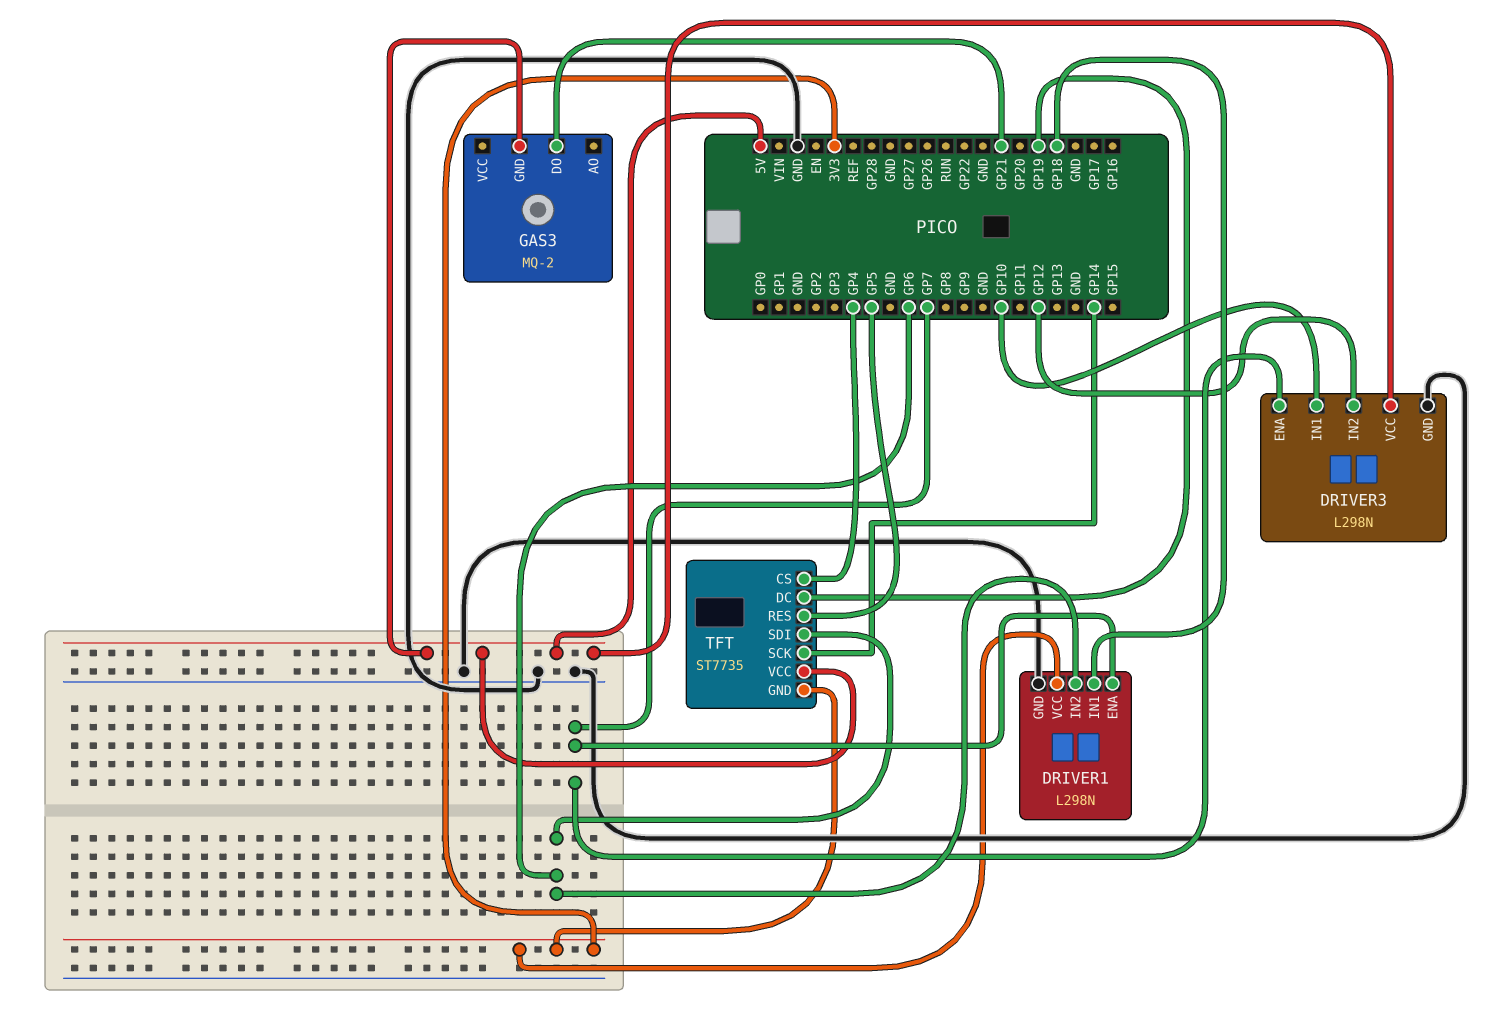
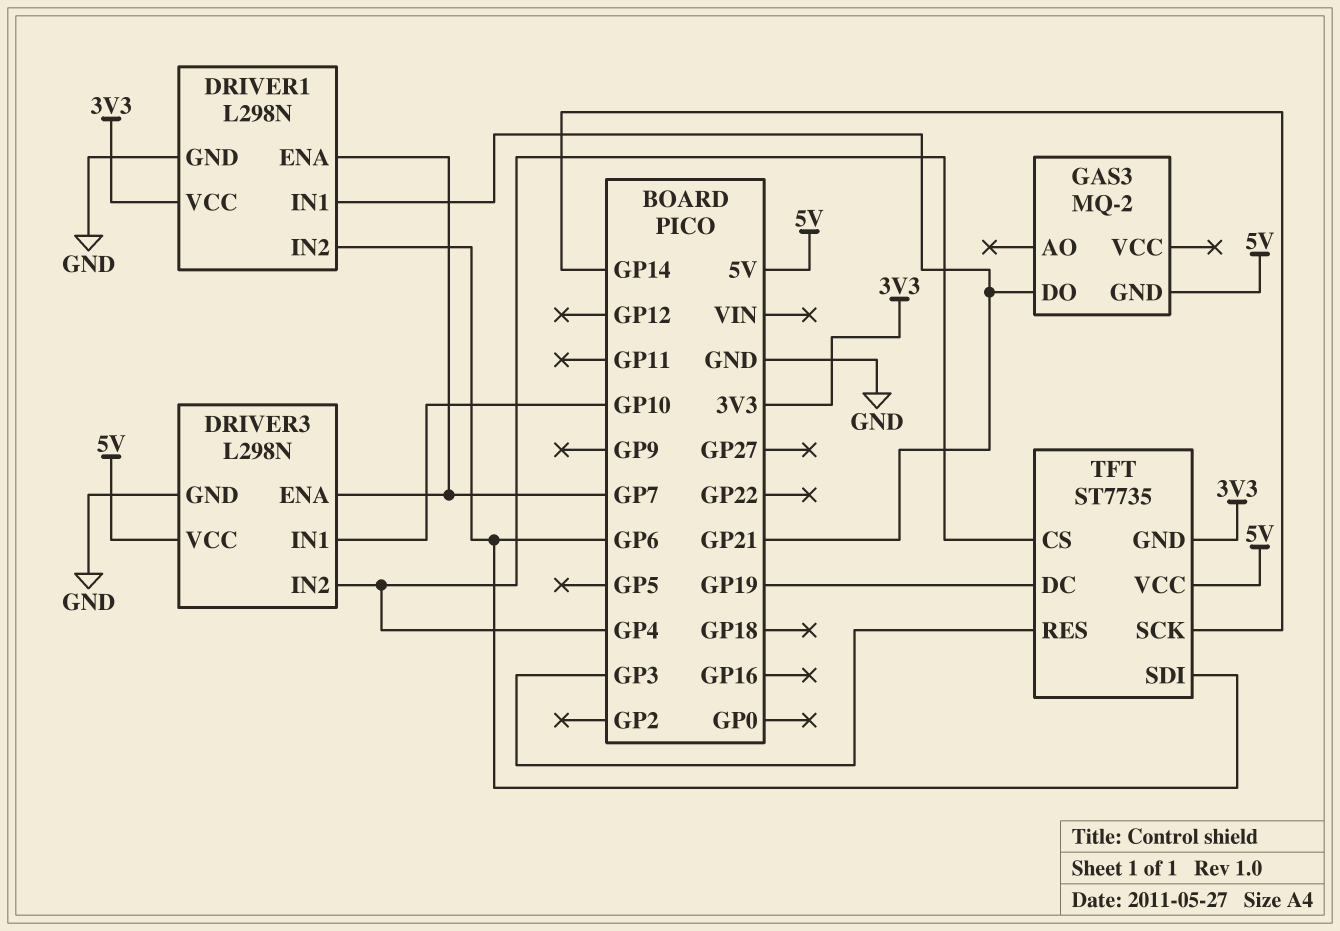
DRIVER1 pin IN1: GP18 -> GP21
DRIVER3 pin IN2: GP12 -> GP4
TFT pin RES: GP5 -> GP3

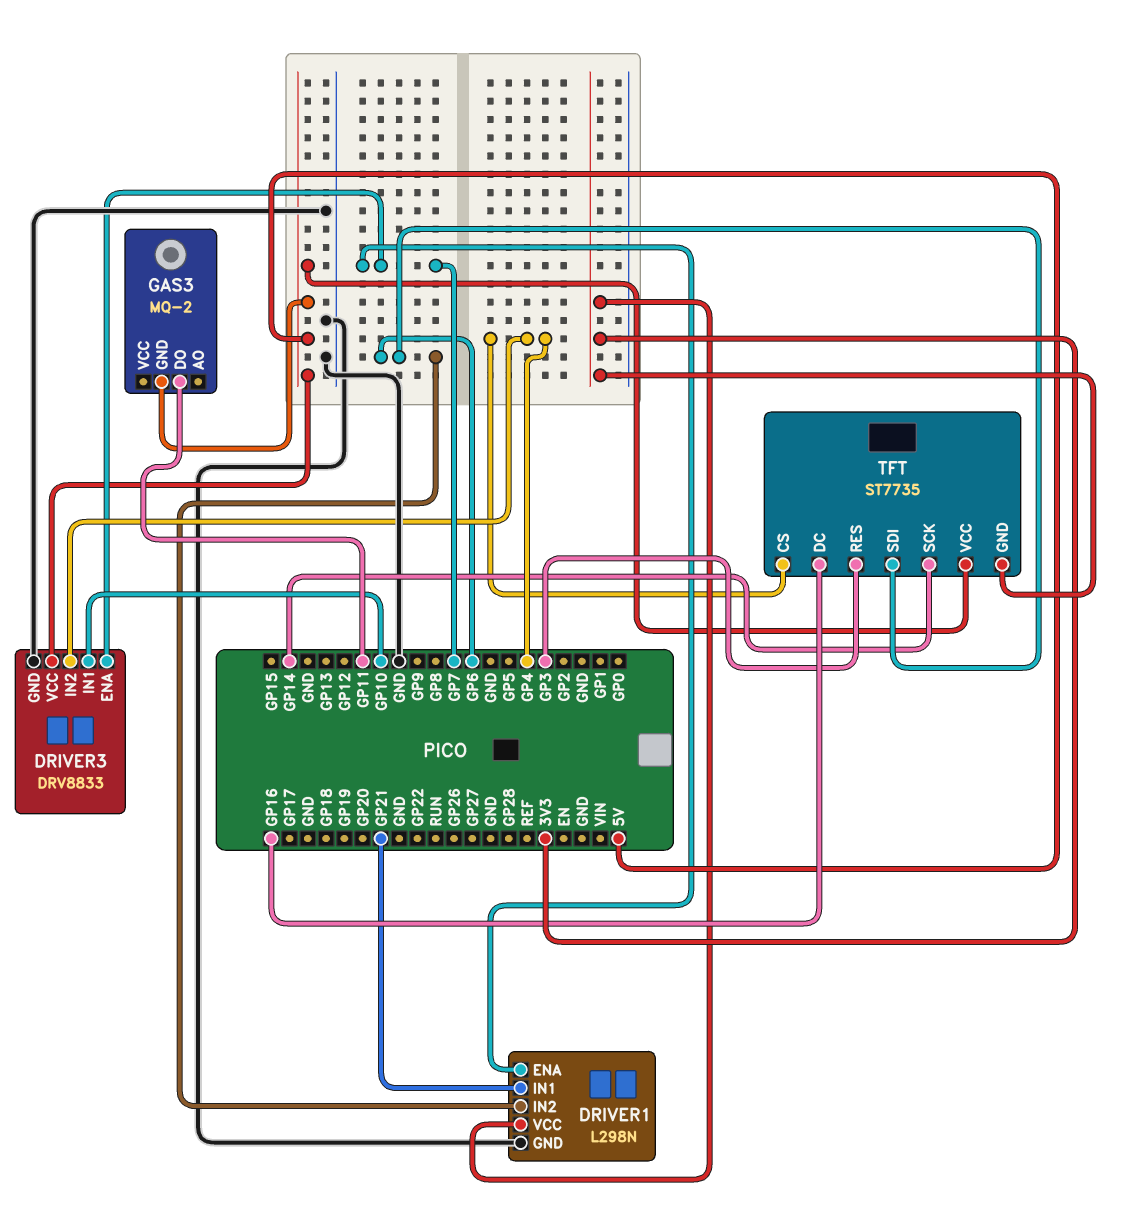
DRIVER3: L298N -> DRV8833
GAS3 pin DO: GP21 -> GP11
TFT pin DC: GP19 -> GP16

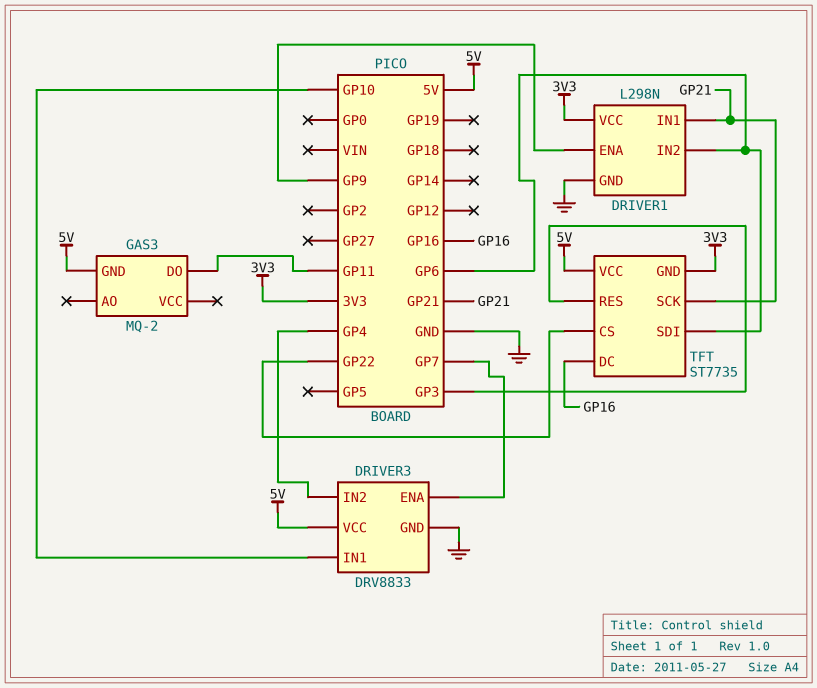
DRIVER1 pin ENA: GP7 -> GP9
TFT pin CS: GP4 -> GP22
TFT pin SCK: GP14 -> GP21

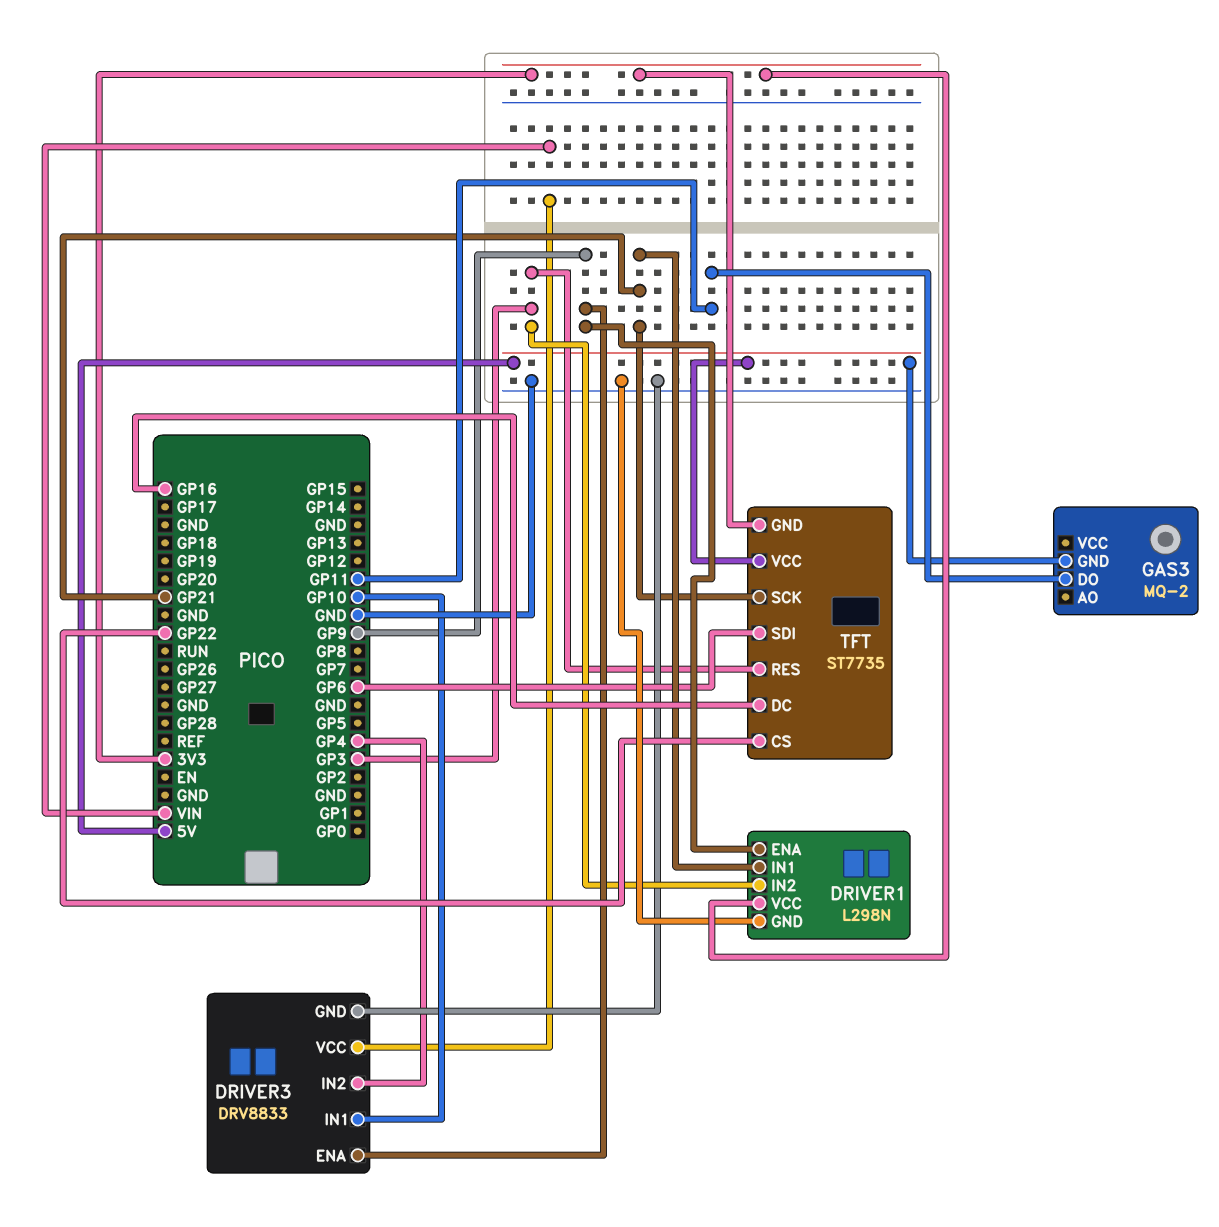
DRIVER1 pin IN2: GP6 -> GP3
DRIVER3 pin ENA: GP7 -> GP9
DRIVER3 pin VCC: 5V -> VIN

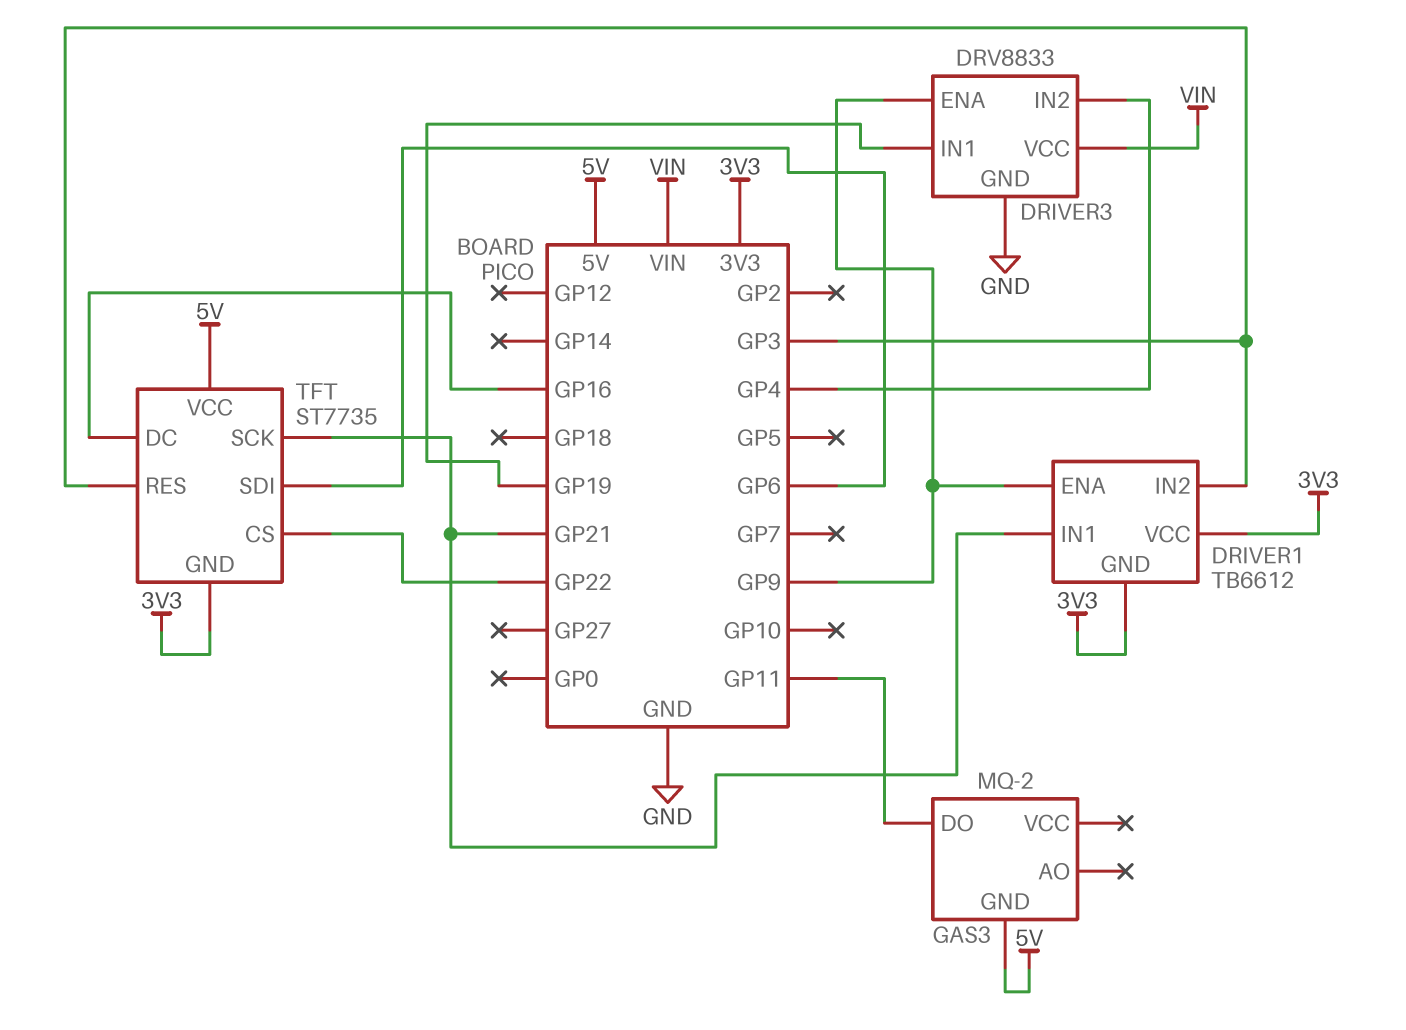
DRIVER1: L298N -> TB6612
DRIVER1 pin GND: GND -> 3V3
DRIVER3 pin IN1: GP10 -> GP19

